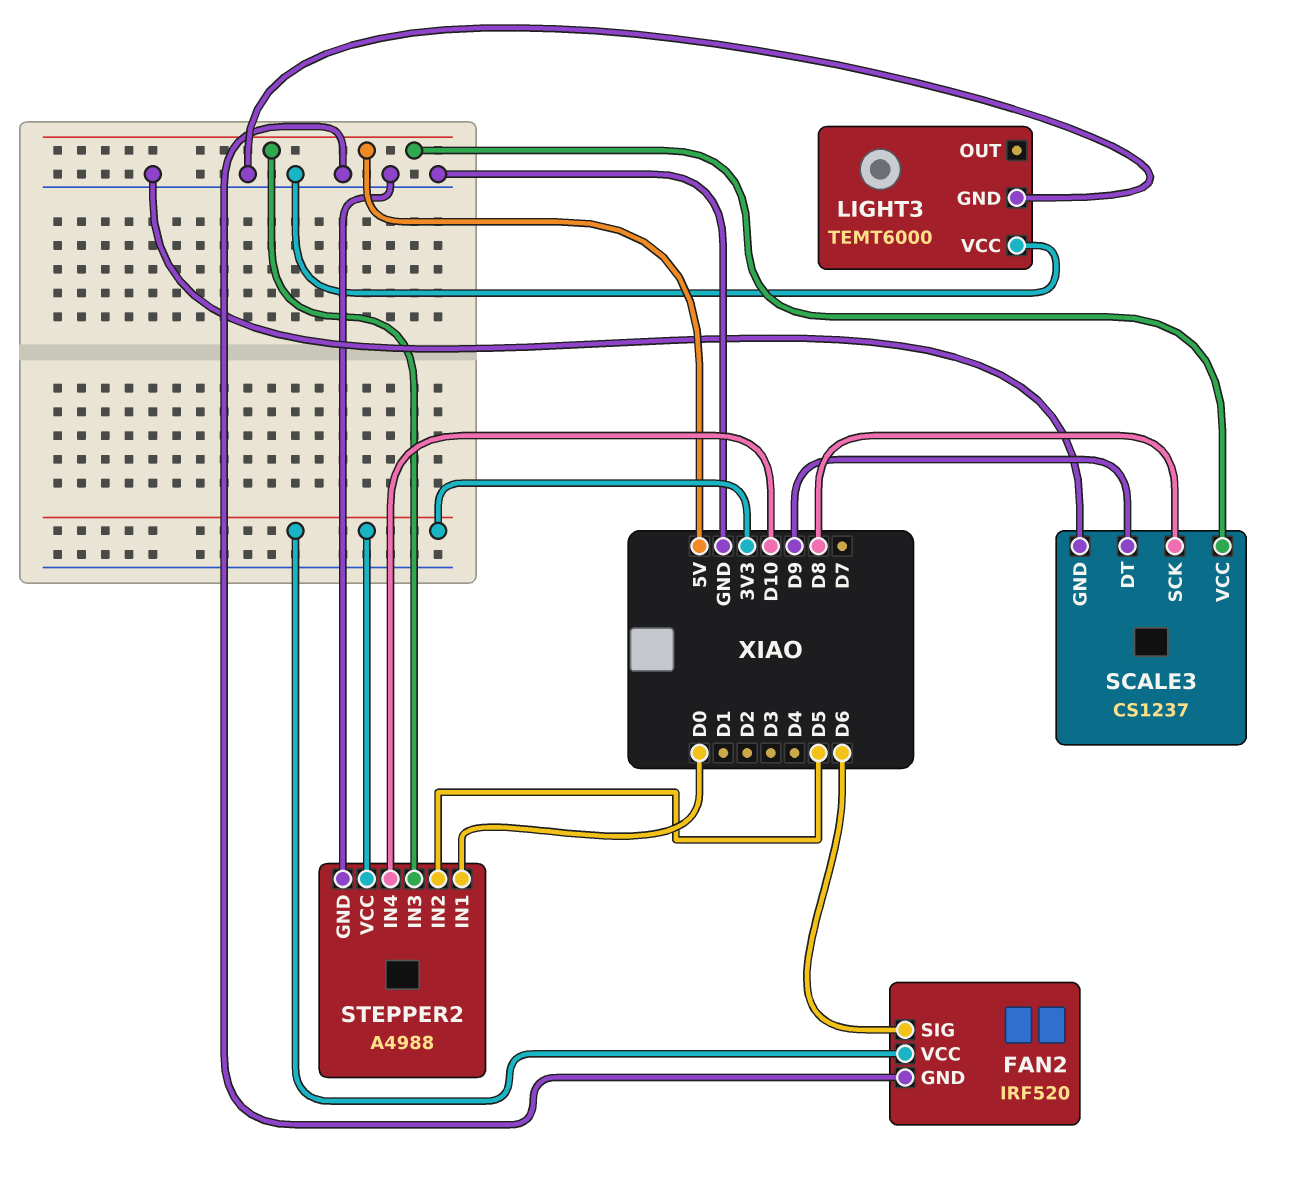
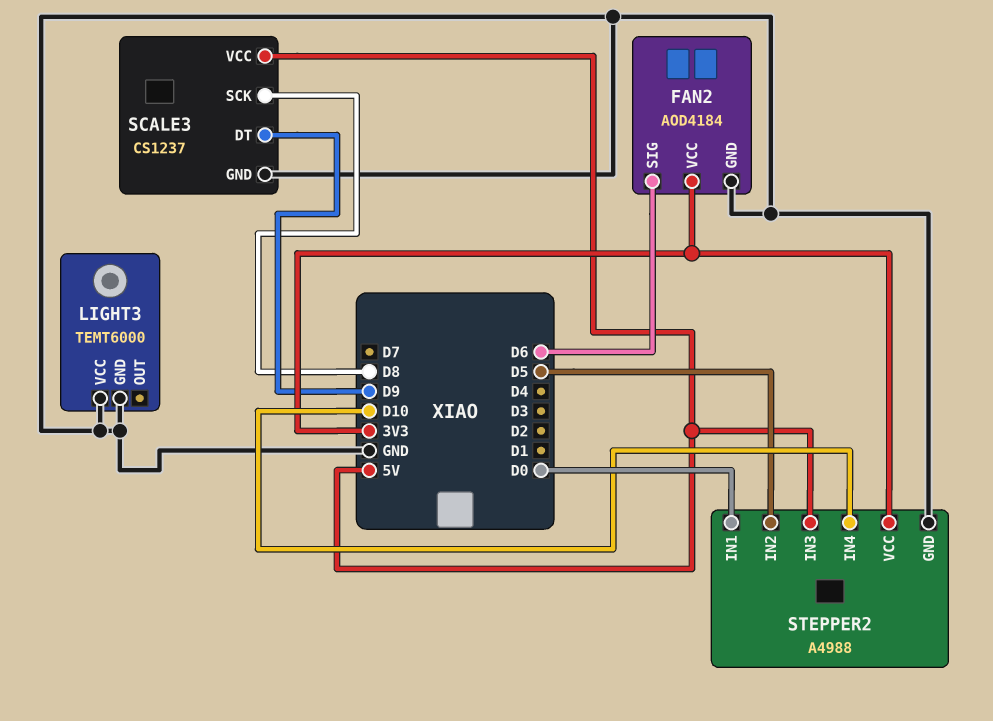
FAN2: IRF520 -> AOD4184

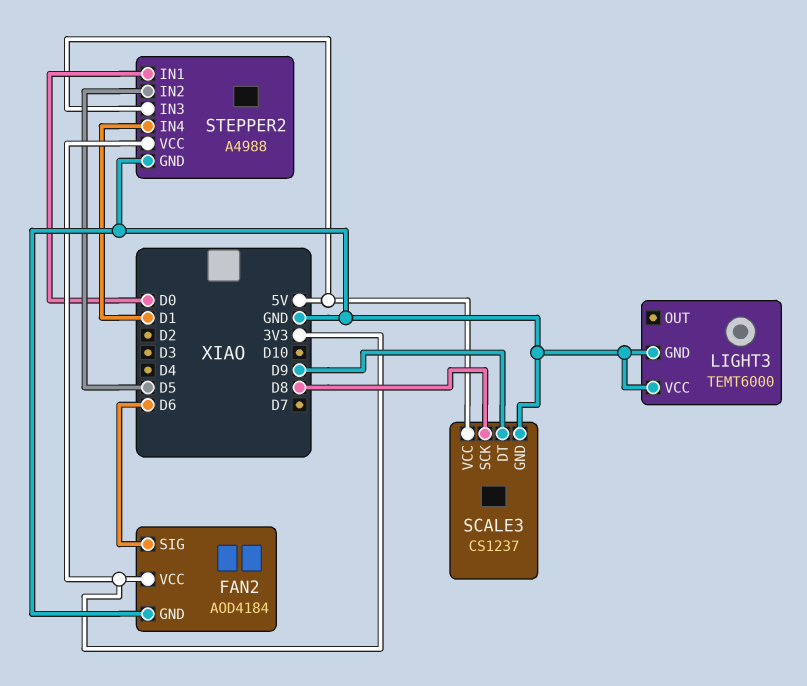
STEPPER2 pin IN4: D10 -> D1

